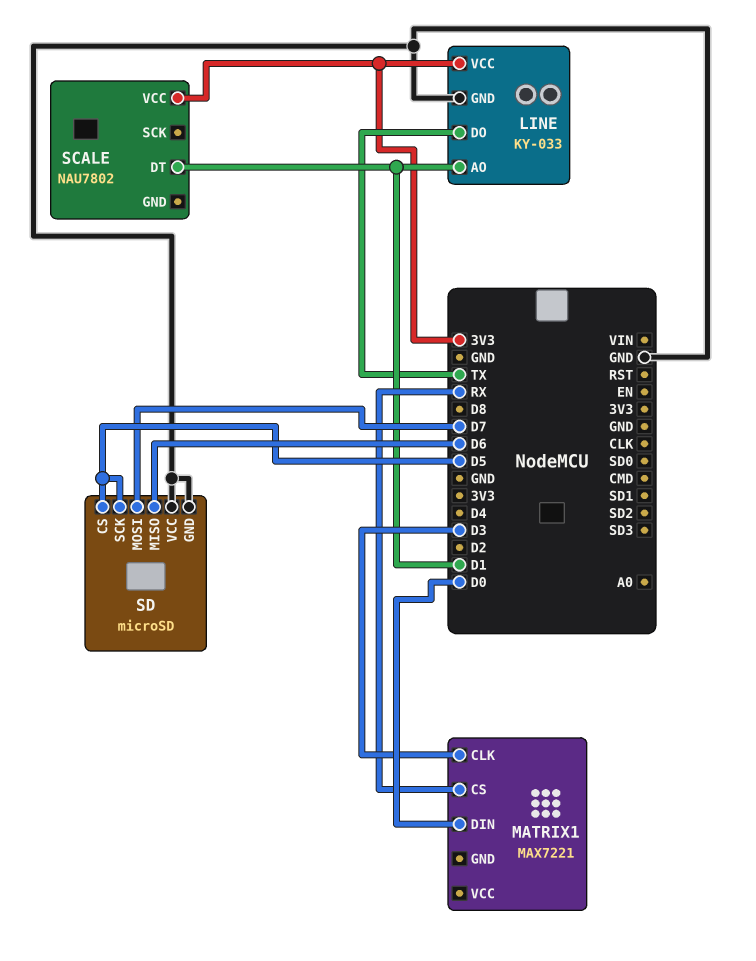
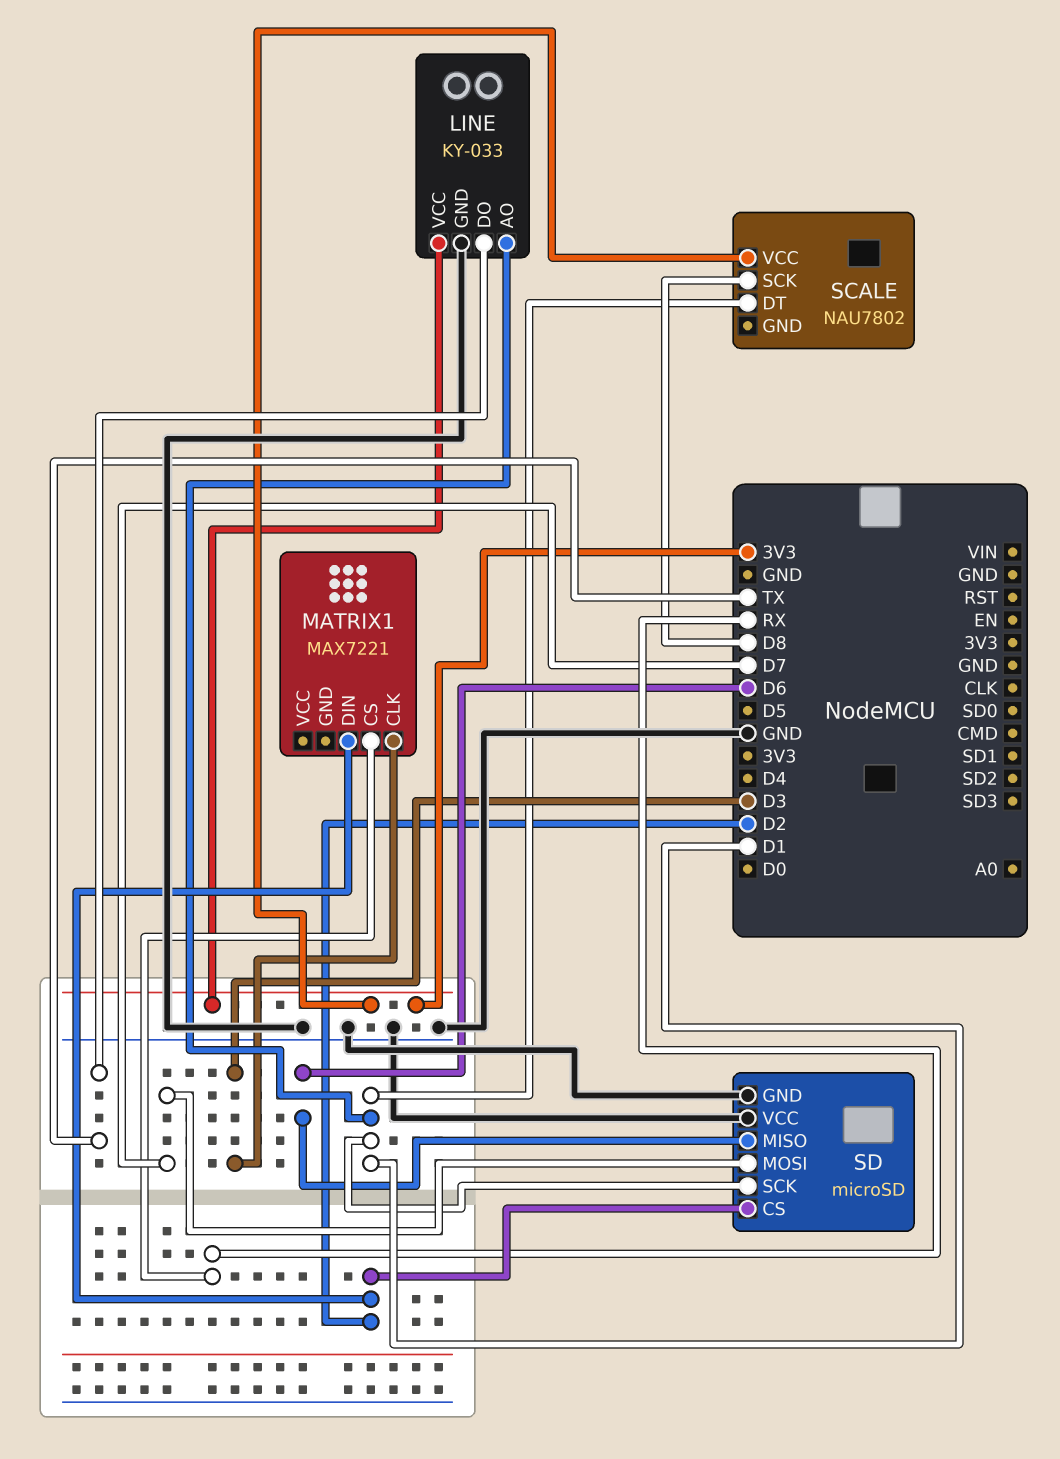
MATRIX1 pin DIN: D0 -> D2
SCALE pin SCK: none -> D8
SD pin CS: D5 -> D2
SD pin SCK: D5 -> D1

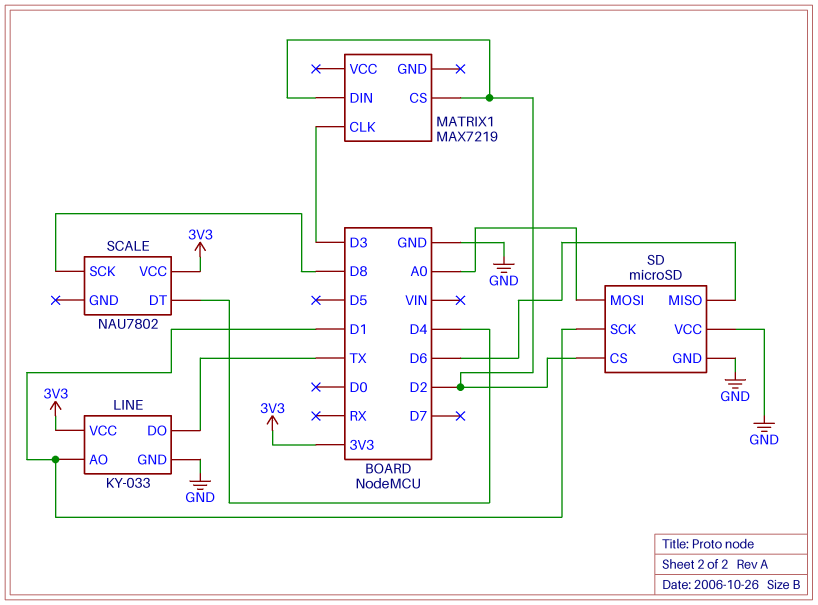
MATRIX1: MAX7221 -> MAX7219
MATRIX1 pin CS: RX -> D2
SCALE pin DT: D1 -> D4
SD pin MOSI: D7 -> A0

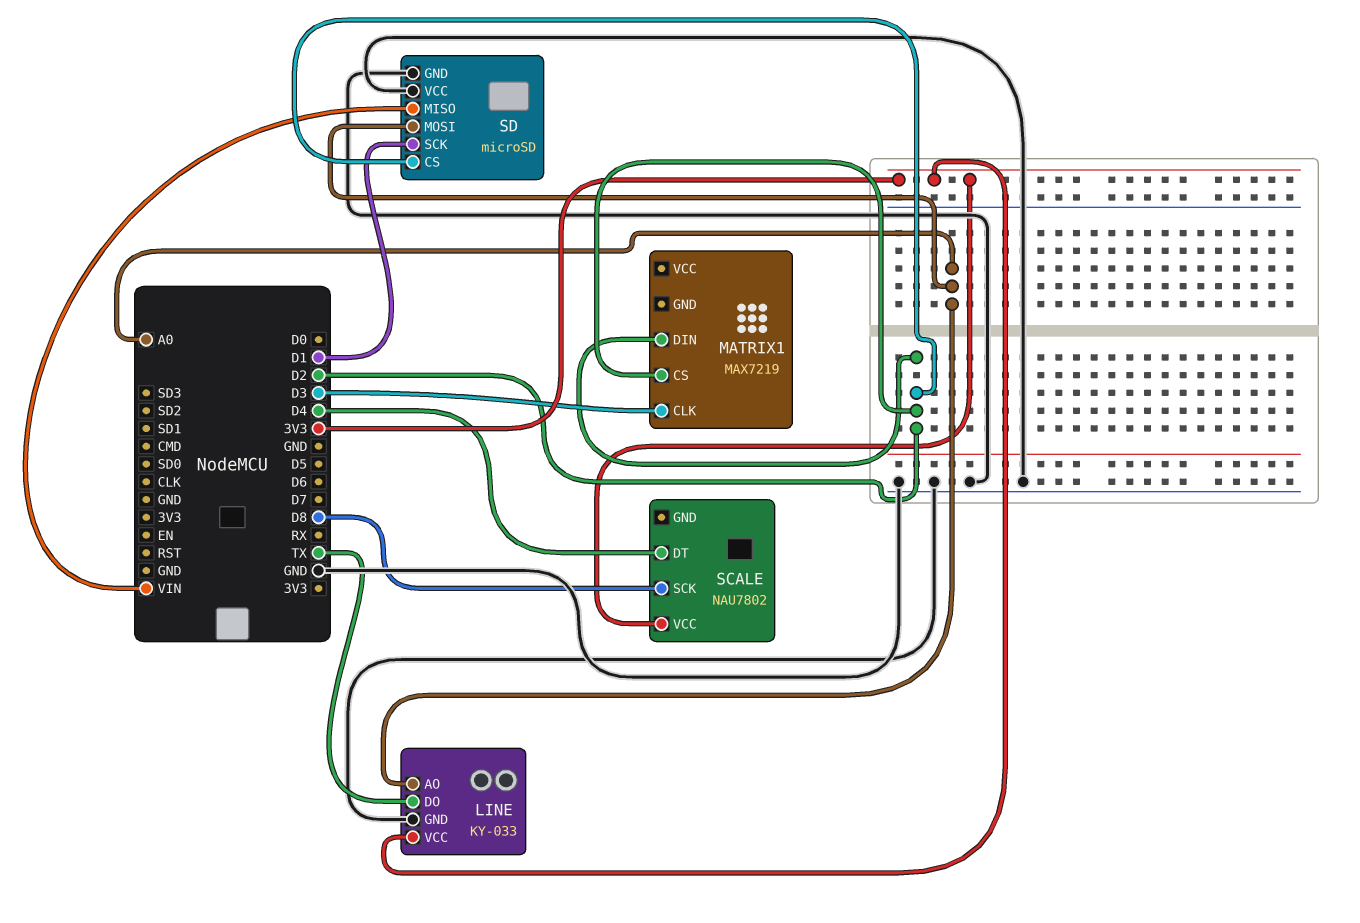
LINE pin AO: D1 -> A0
SD pin MISO: D6 -> VIN

